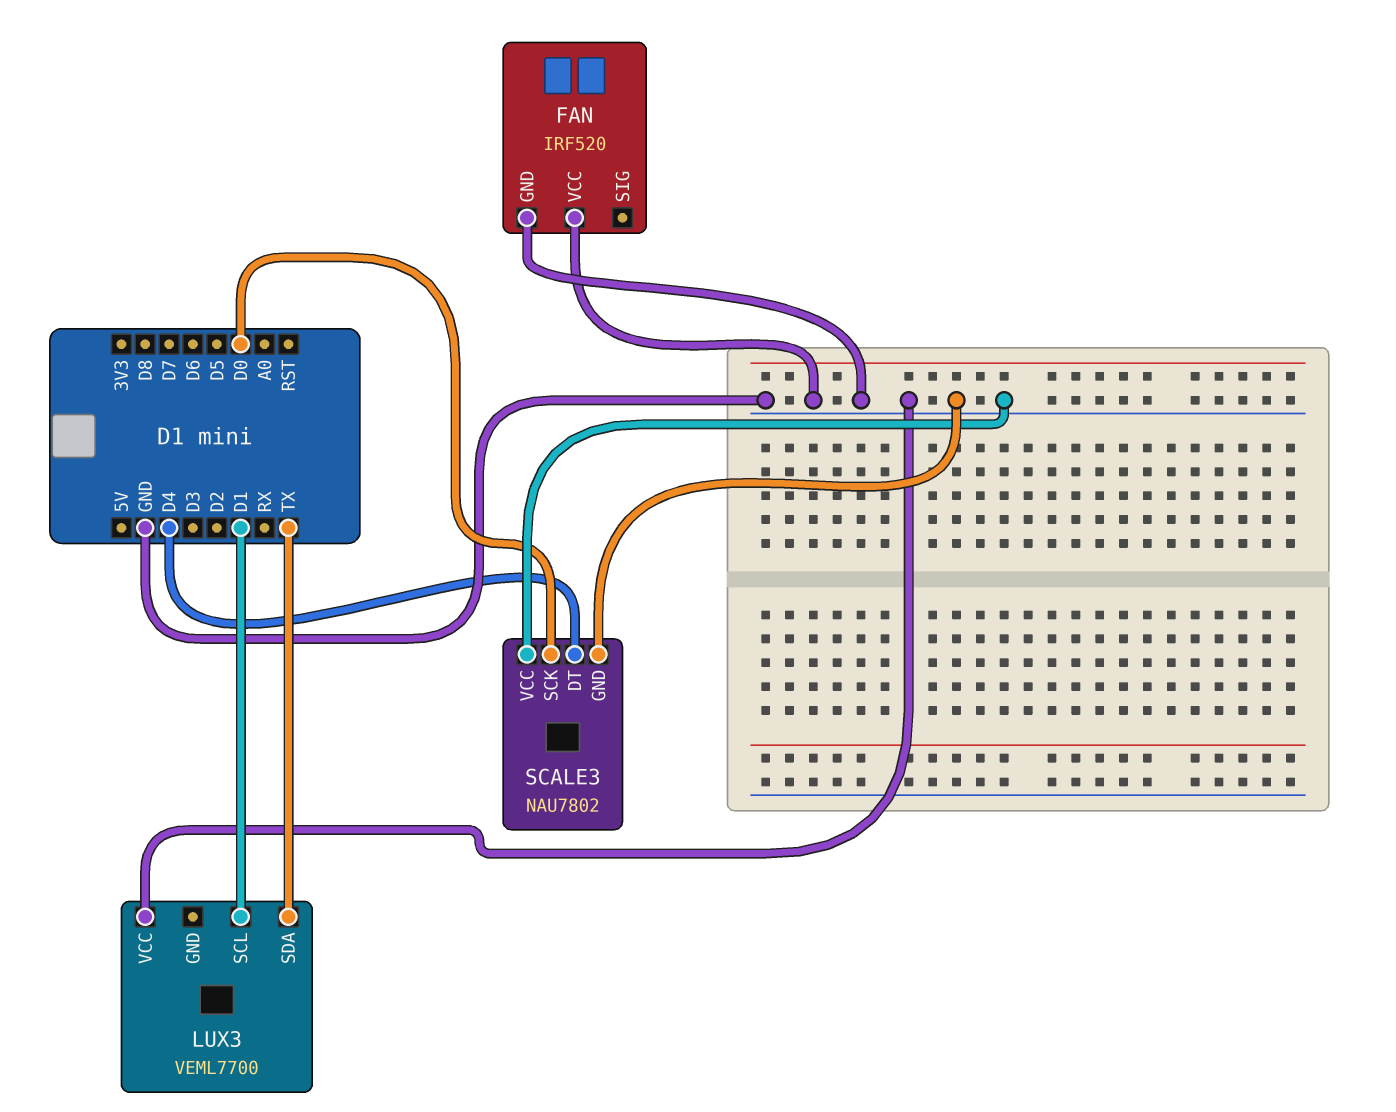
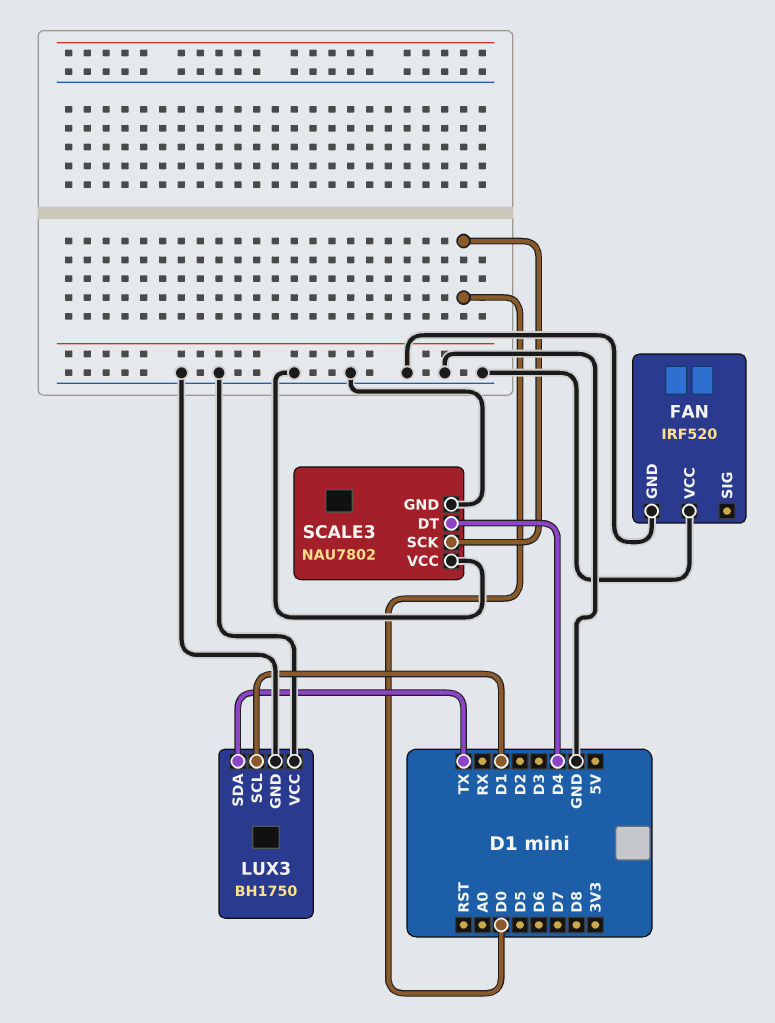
LUX3: VEML7700 -> BH1750
LUX3 pin GND: none -> GND

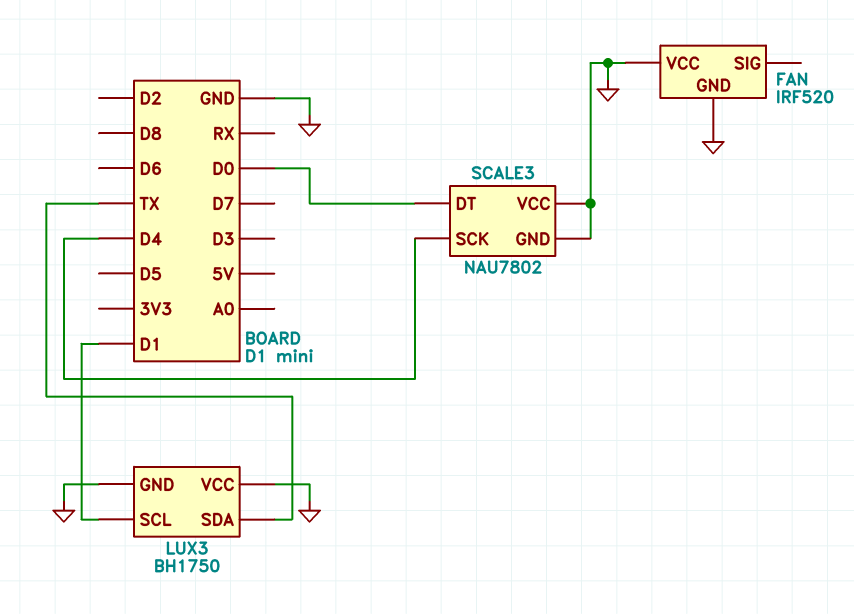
SCALE3 pin DT: D4 -> D0
SCALE3 pin SCK: D0 -> D4

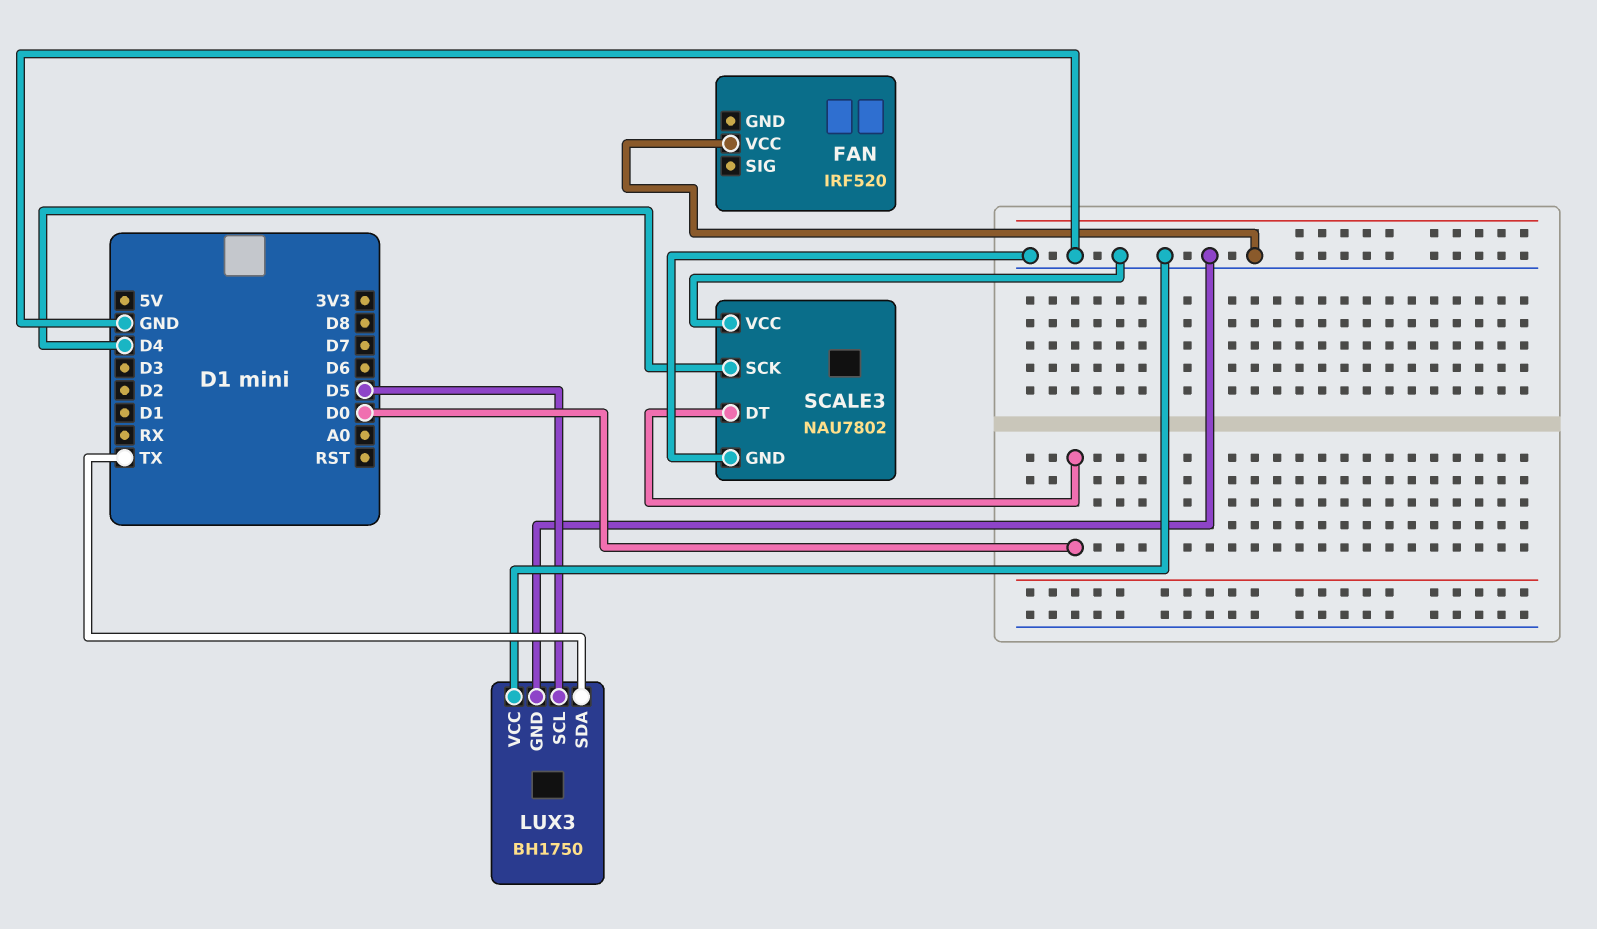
FAN pin GND: GND -> none
LUX3 pin SCL: D1 -> D5

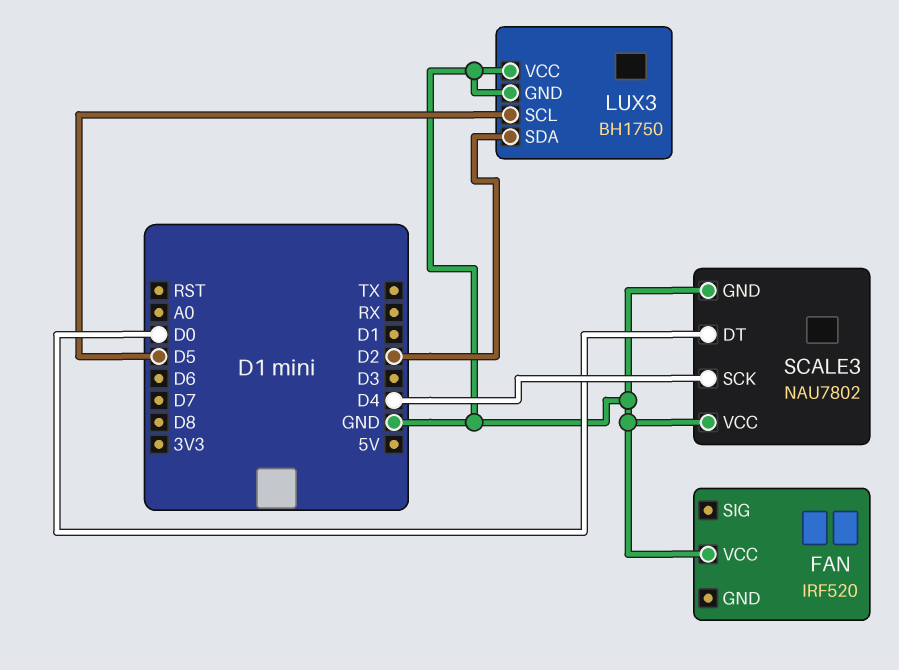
LUX3 pin SDA: TX -> D2

